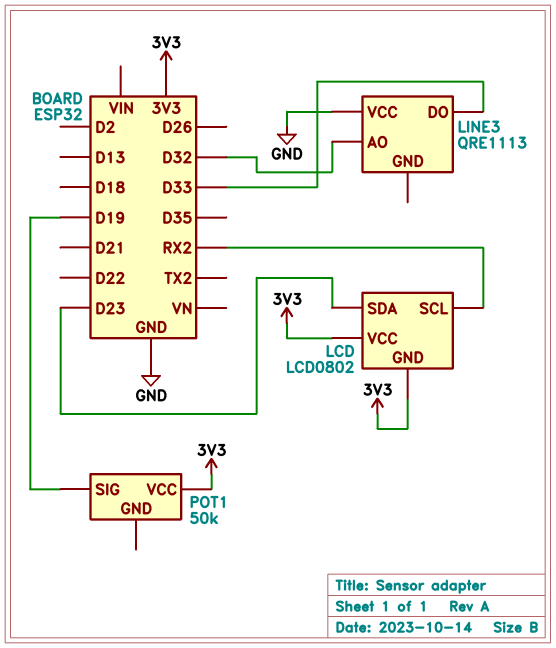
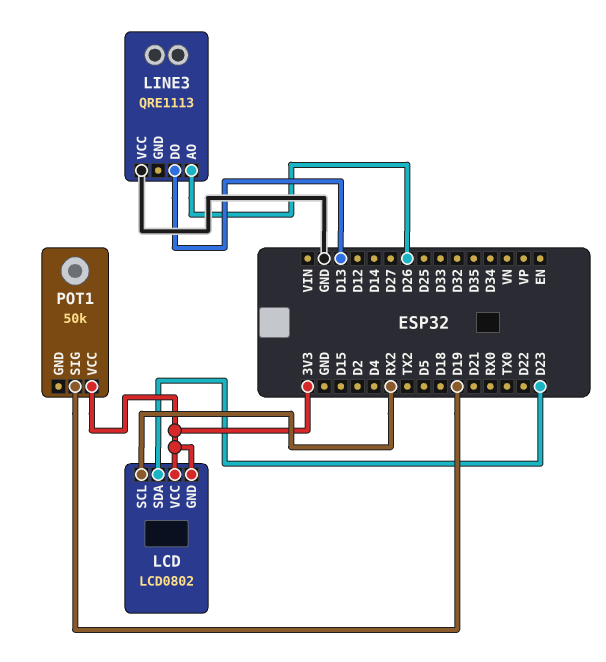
LINE3 pin AO: D32 -> D26
LINE3 pin DO: D33 -> D13

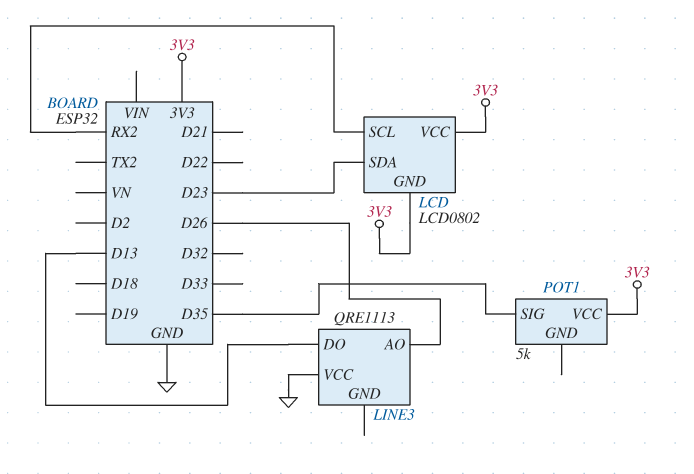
POT1: 50k -> 5k
POT1 pin SIG: D19 -> D35

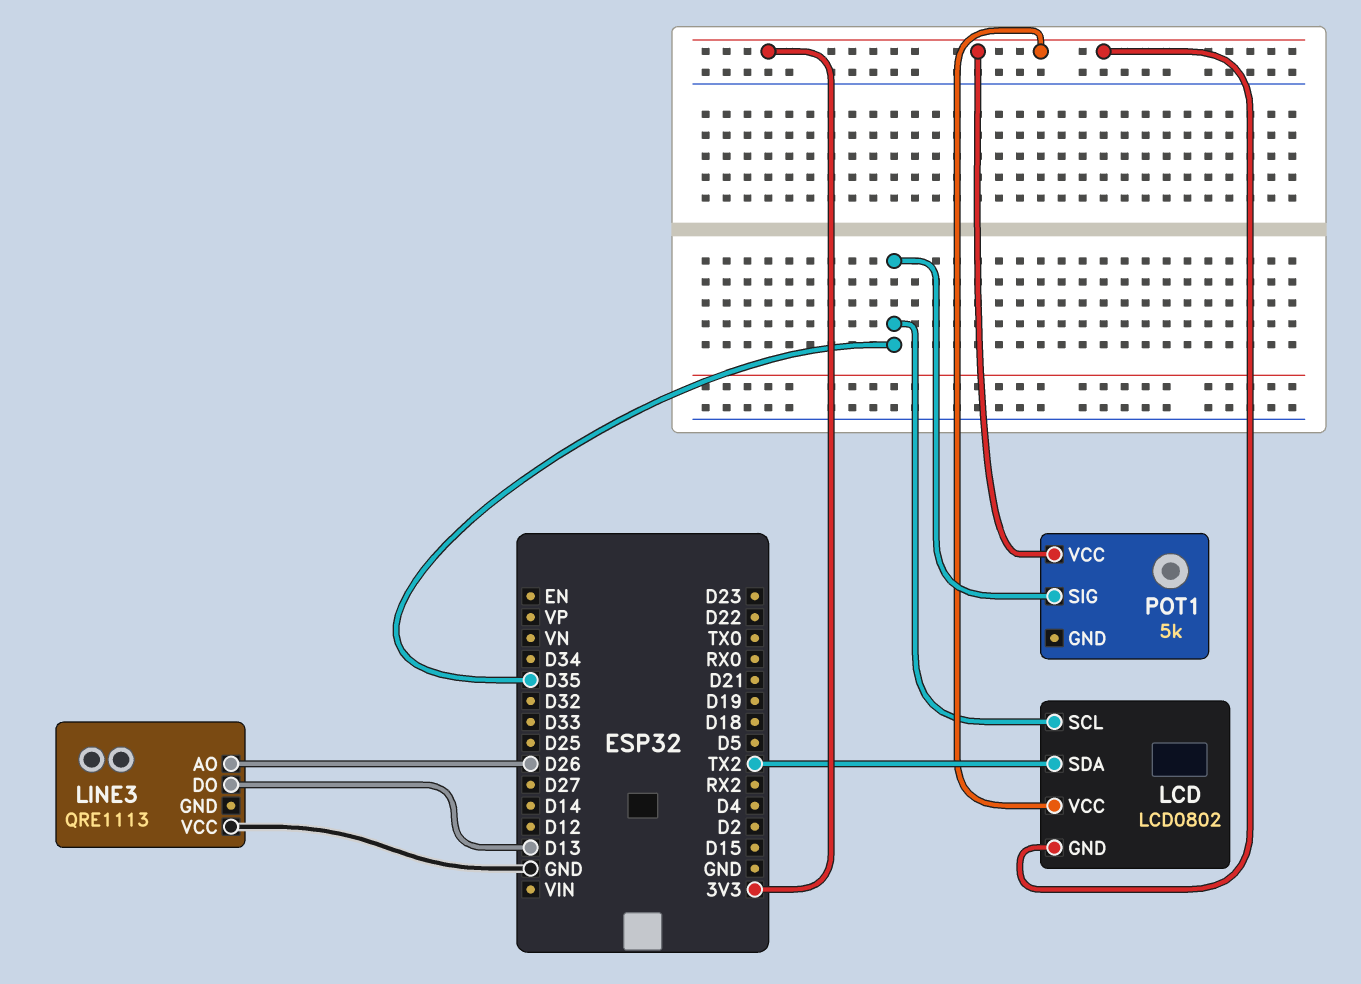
LCD pin SCL: RX2 -> D35
LCD pin SDA: D23 -> TX2

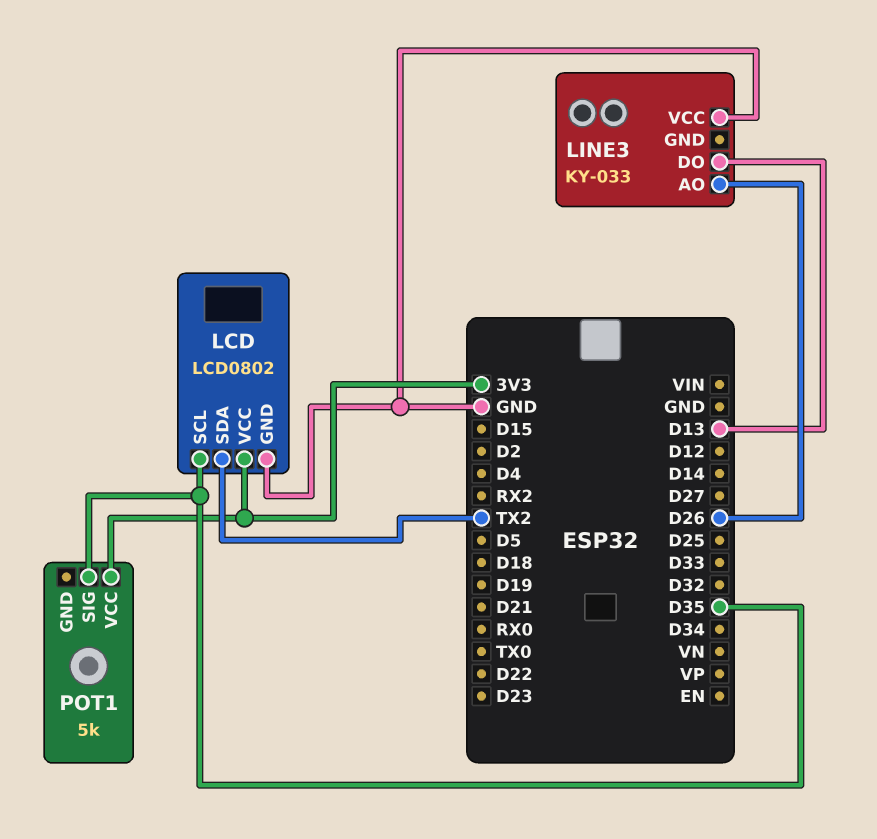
LCD pin GND: 3V3 -> GND
LINE3: QRE1113 -> KY-033

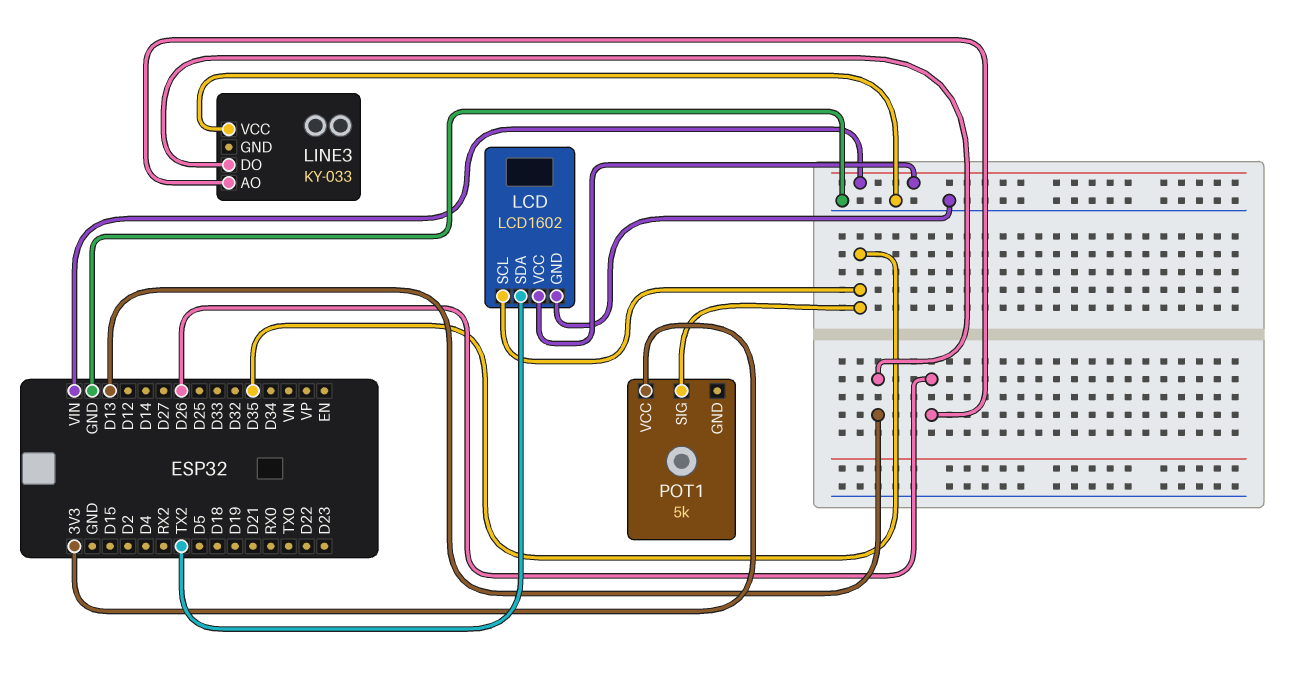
LCD: LCD0802 -> LCD1602
LCD pin VCC: 3V3 -> VIN

